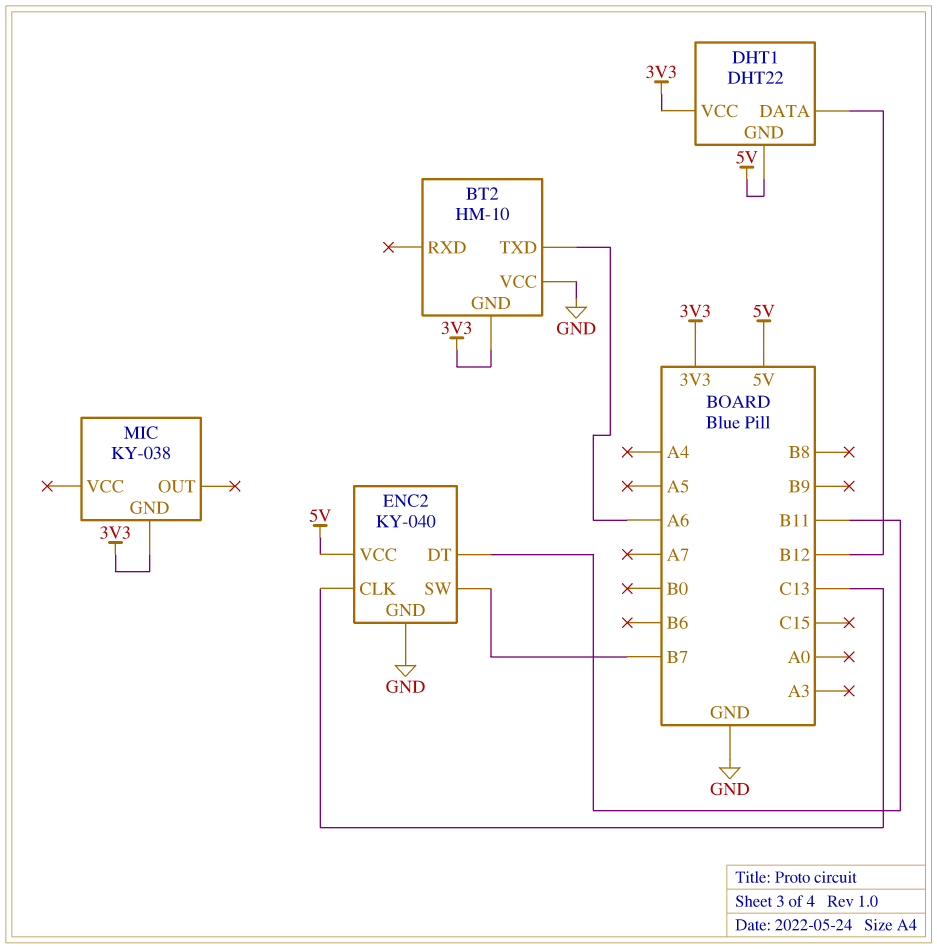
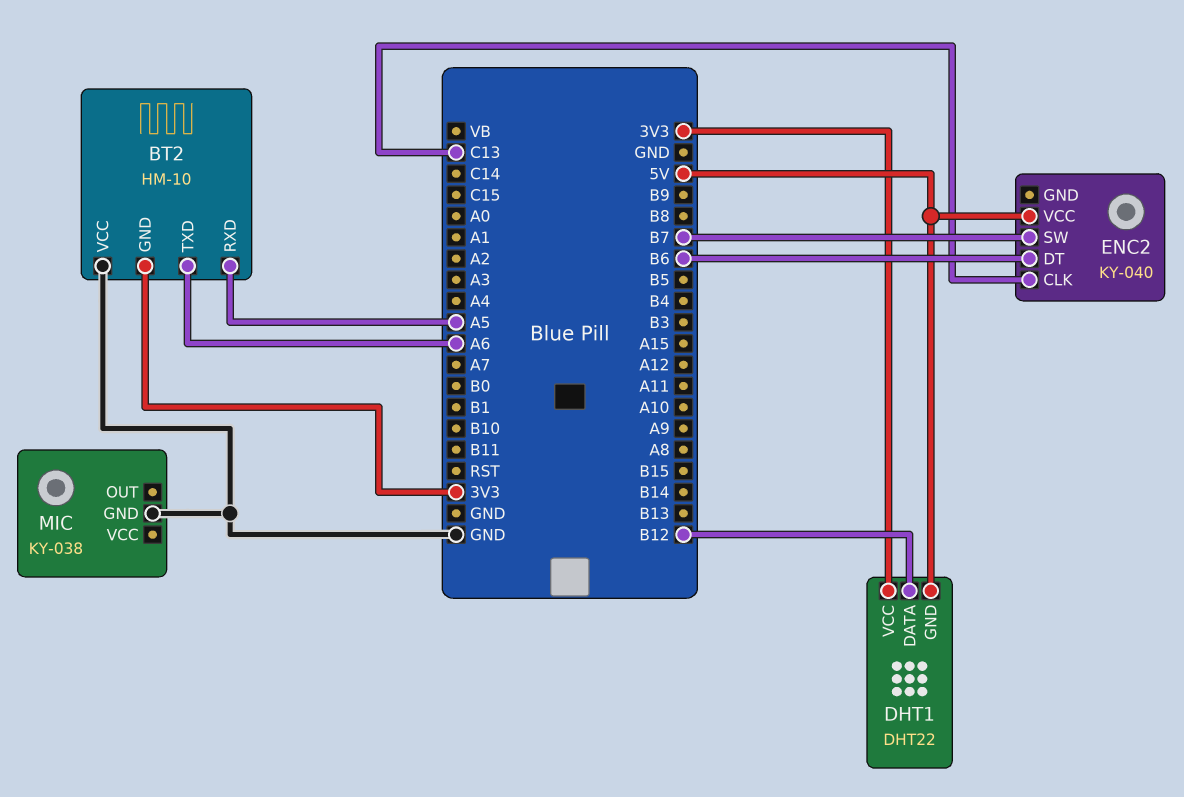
BT2 pin RXD: none -> A5
ENC2 pin DT: B11 -> B6
ENC2 pin GND: GND -> none
MIC pin GND: 3V3 -> GND

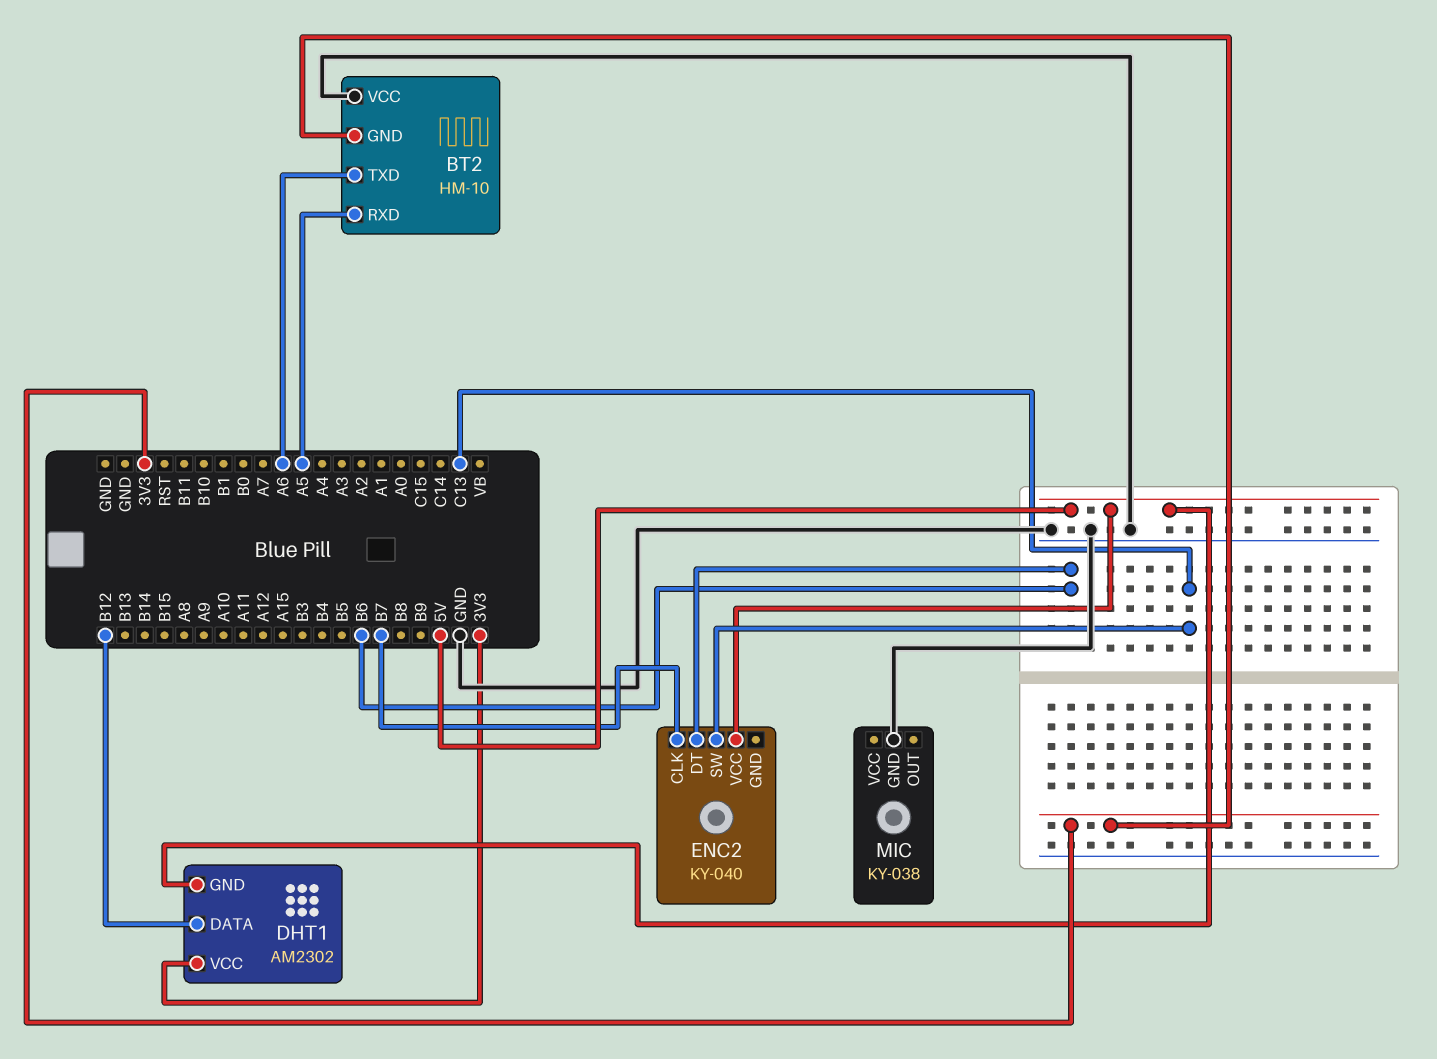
DHT1: DHT22 -> AM2302
ENC2 pin CLK: C13 -> B7
ENC2 pin SW: B7 -> C13

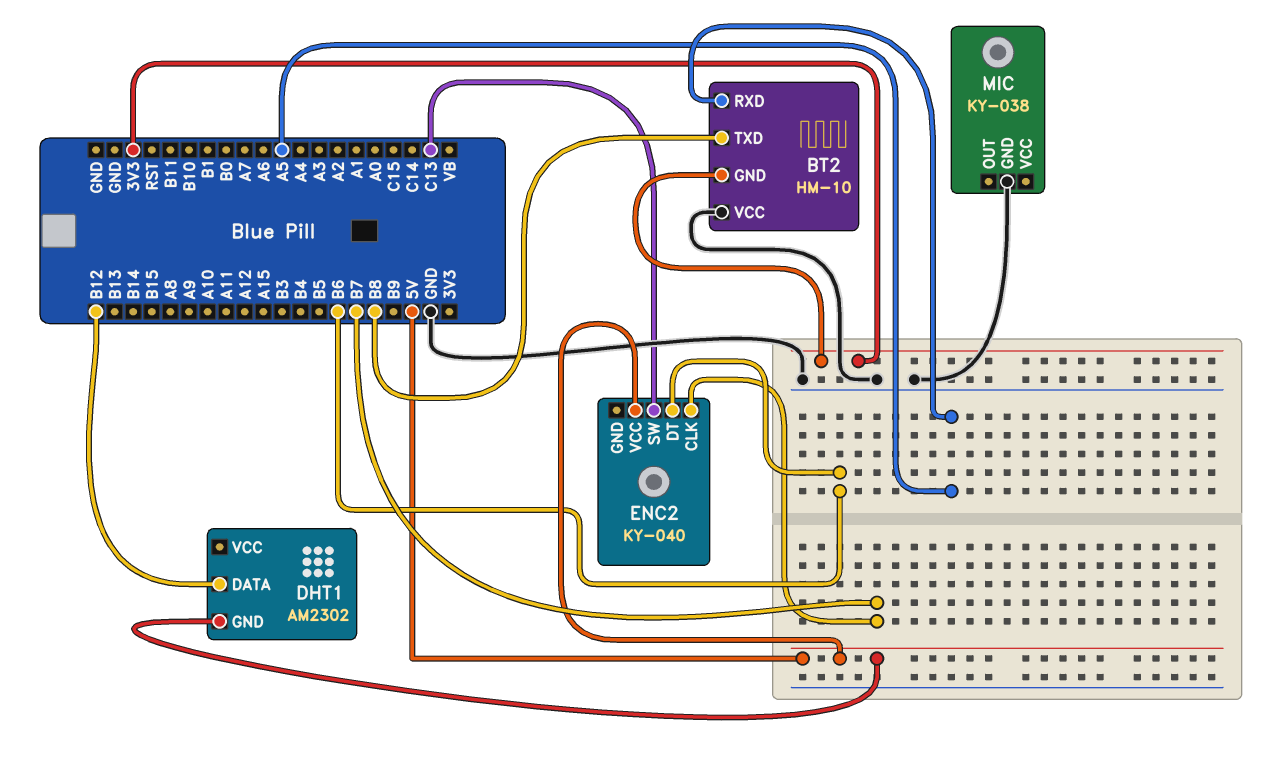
BT2 pin TXD: A6 -> B8
DHT1 pin VCC: 3V3 -> none

